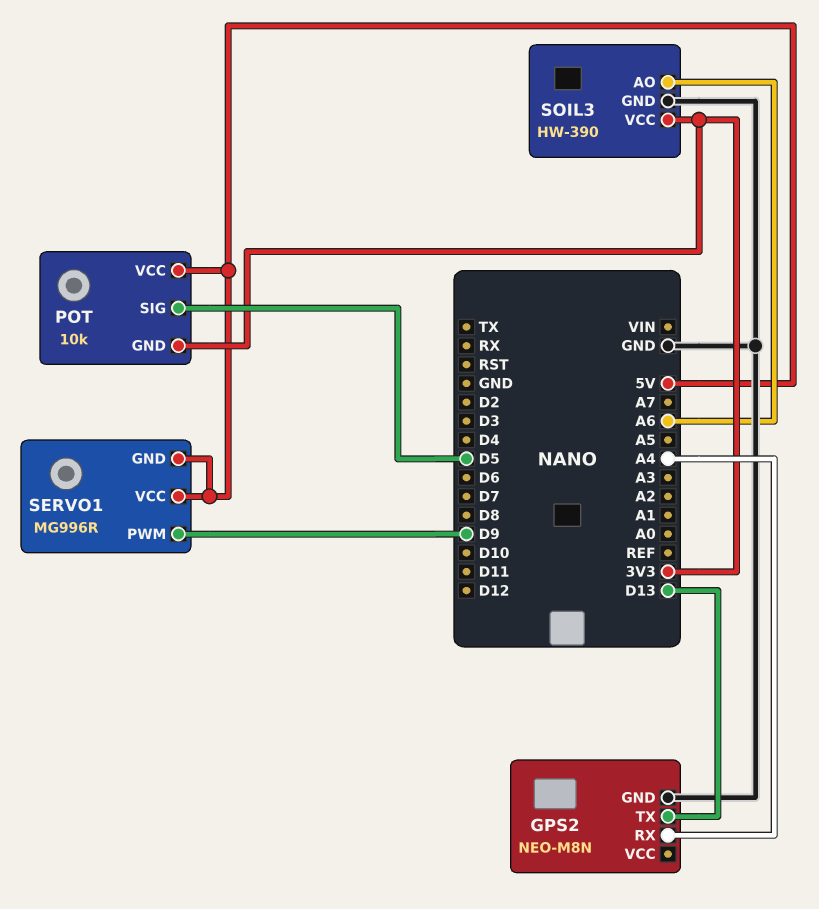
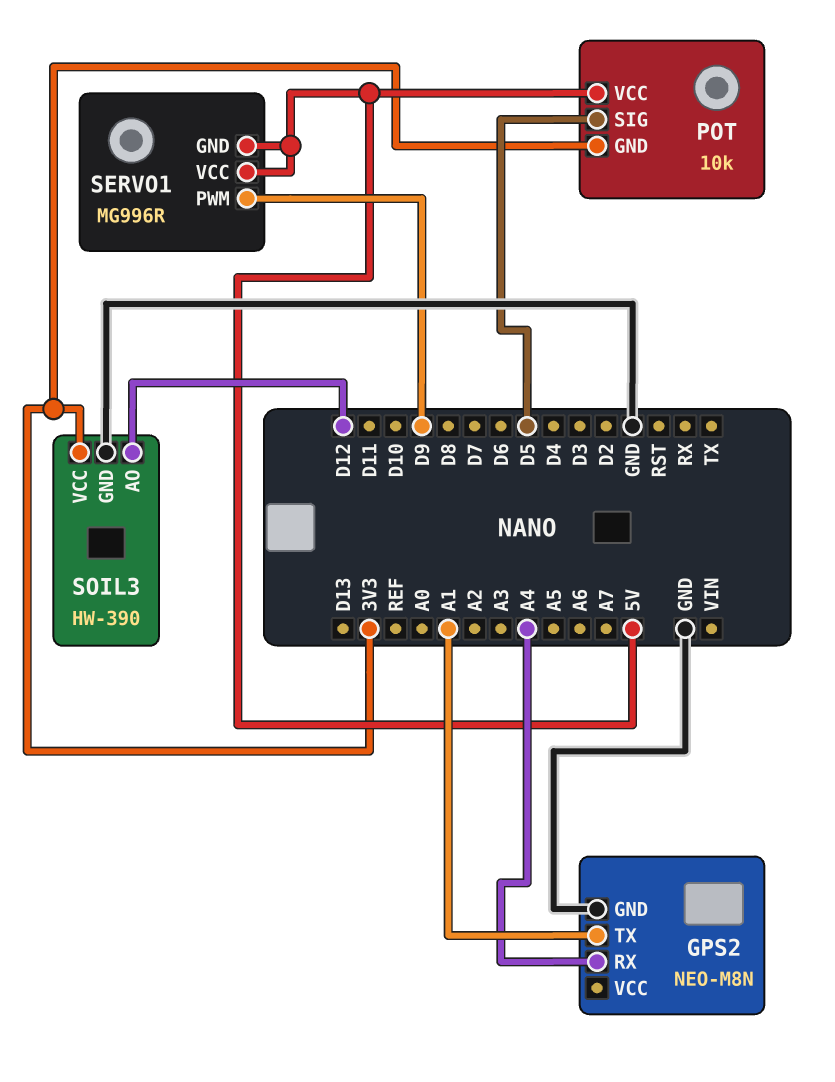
GPS2 pin TX: D13 -> A1
SOIL3 pin AO: A6 -> D12

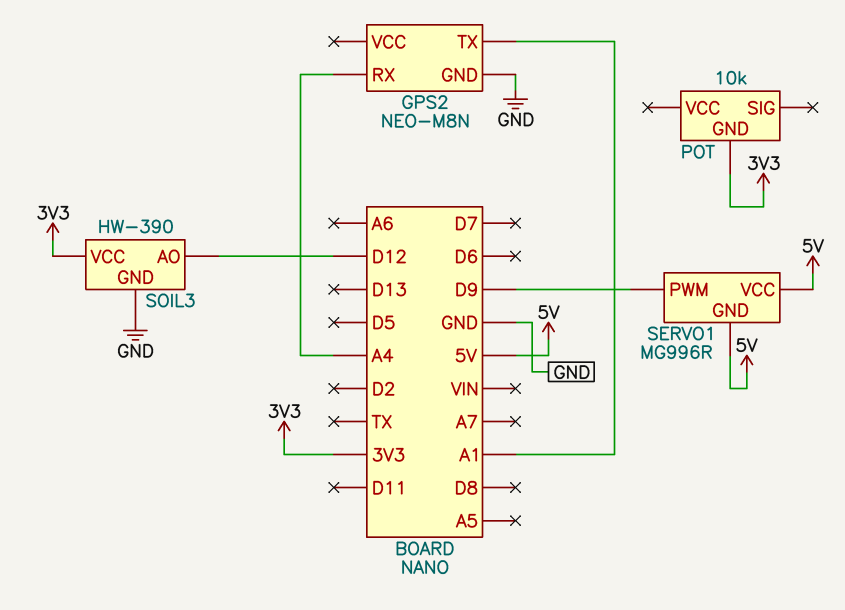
POT pin SIG: D5 -> none
POT pin VCC: 5V -> none

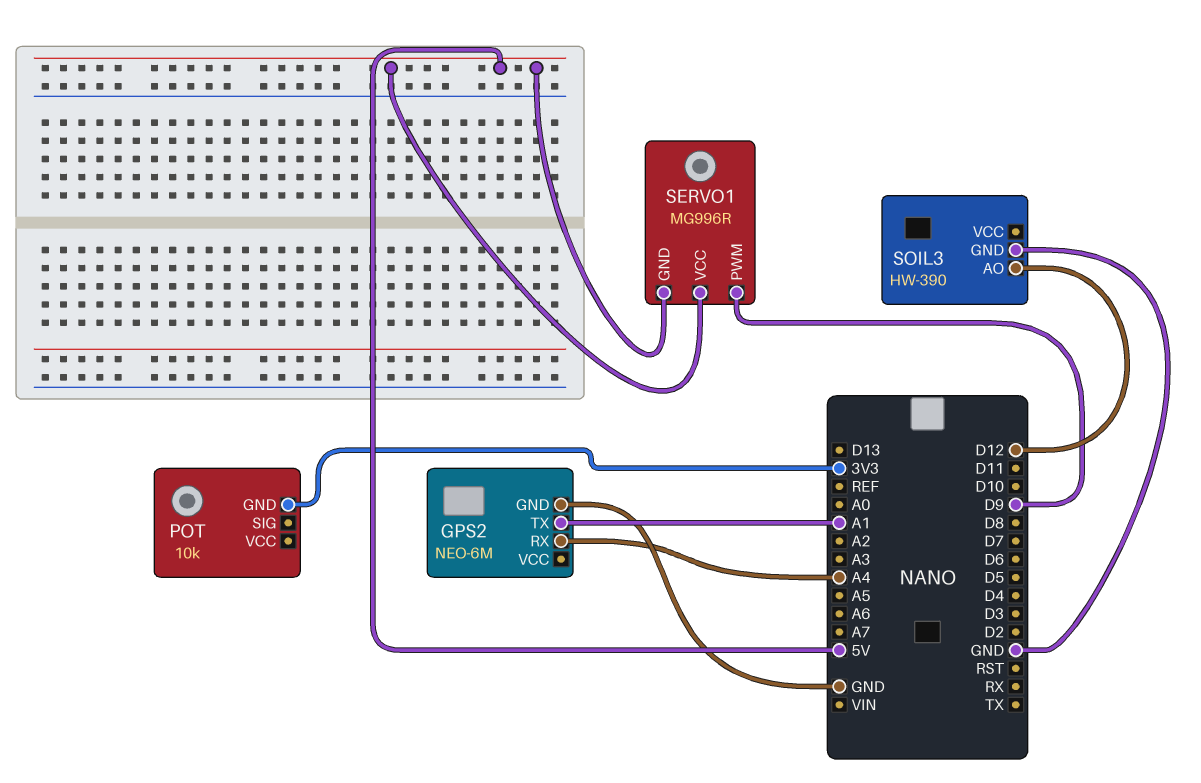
GPS2: NEO-M8N -> NEO-6M
SOIL3 pin VCC: 3V3 -> none

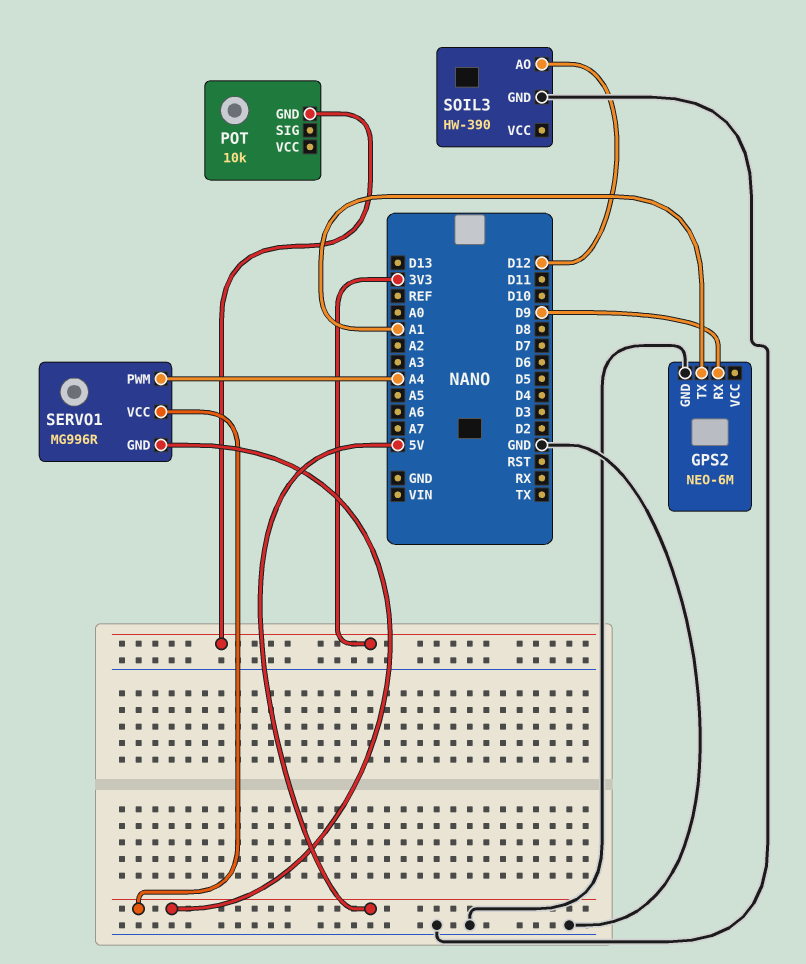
GPS2 pin RX: A4 -> D9
SERVO1 pin PWM: D9 -> A4

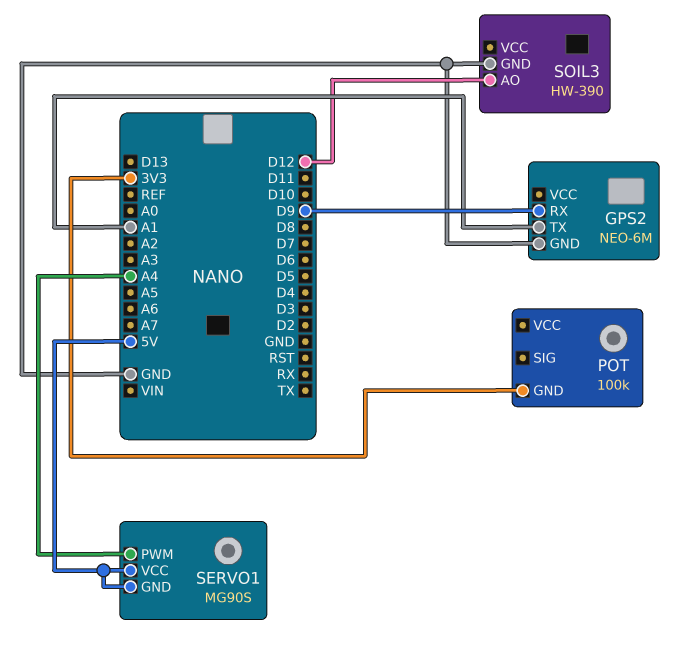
POT: 10k -> 100k
SERVO1: MG996R -> MG90S

